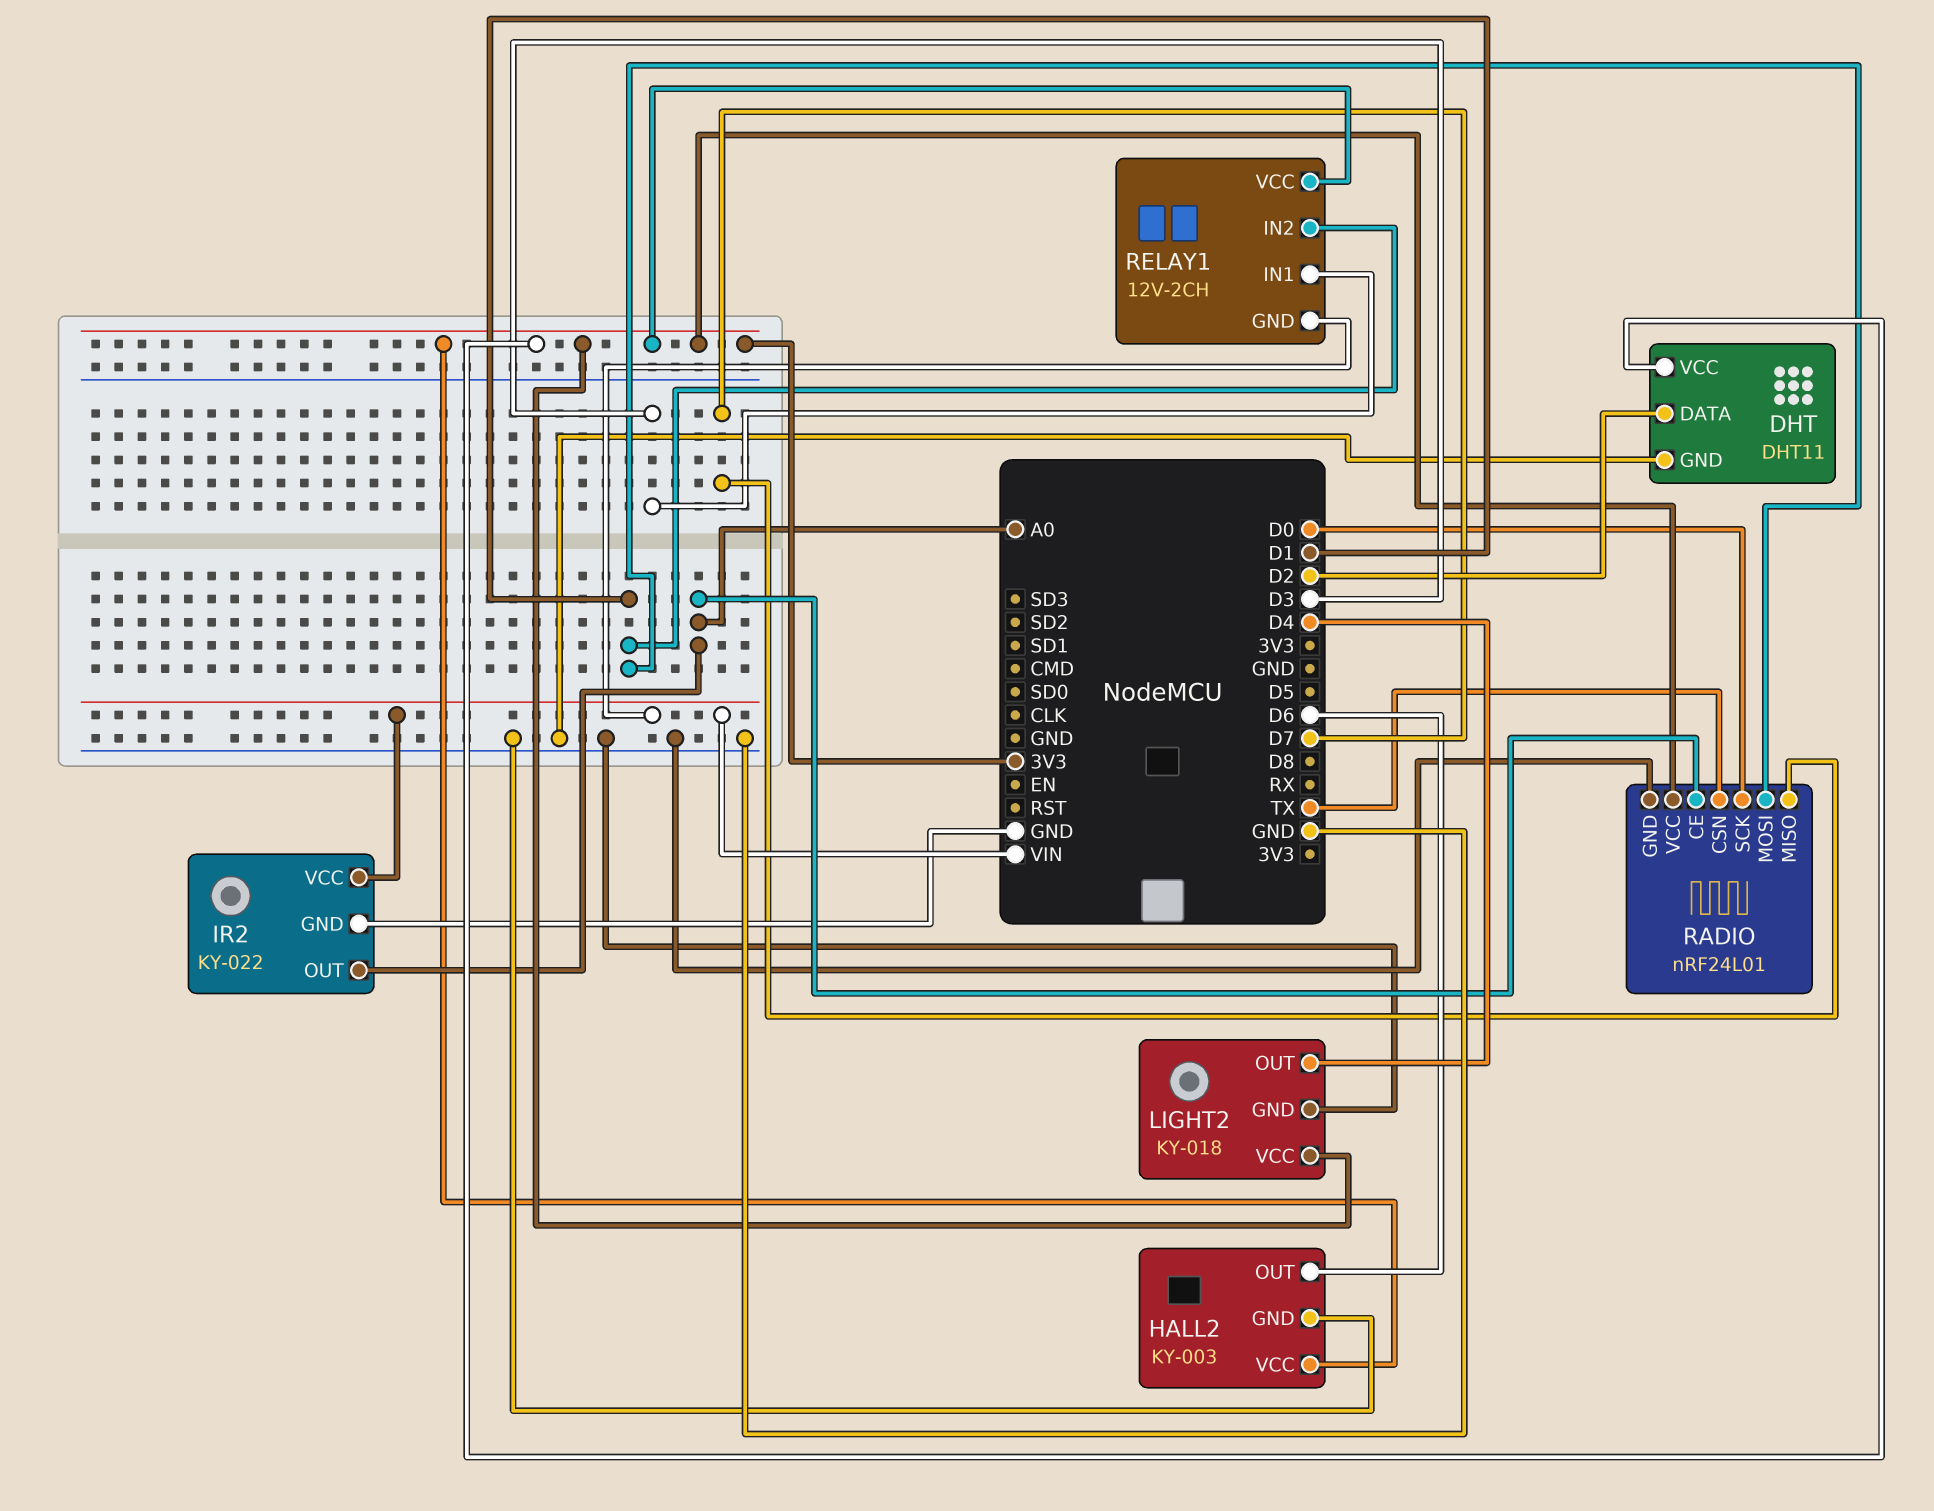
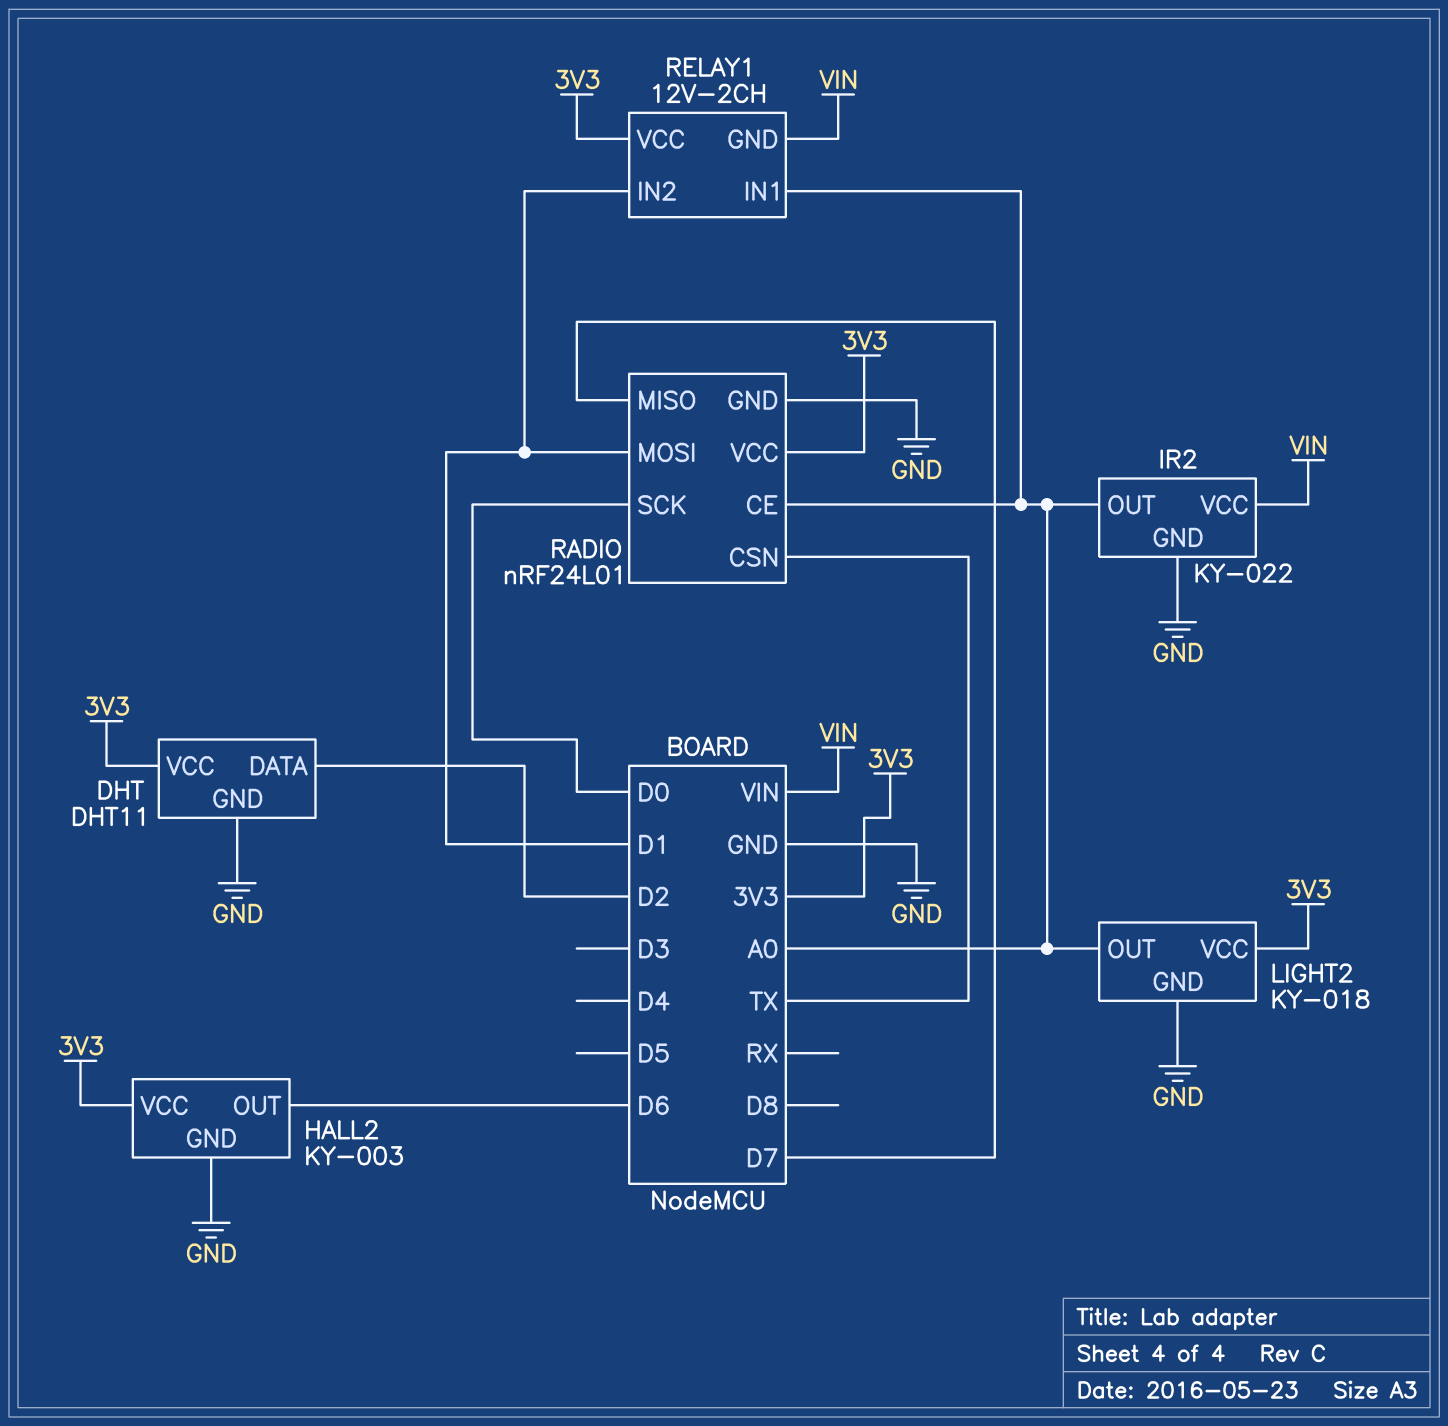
LIGHT2 pin OUT: D4 -> A0
RELAY1 pin IN1: D3 -> A0

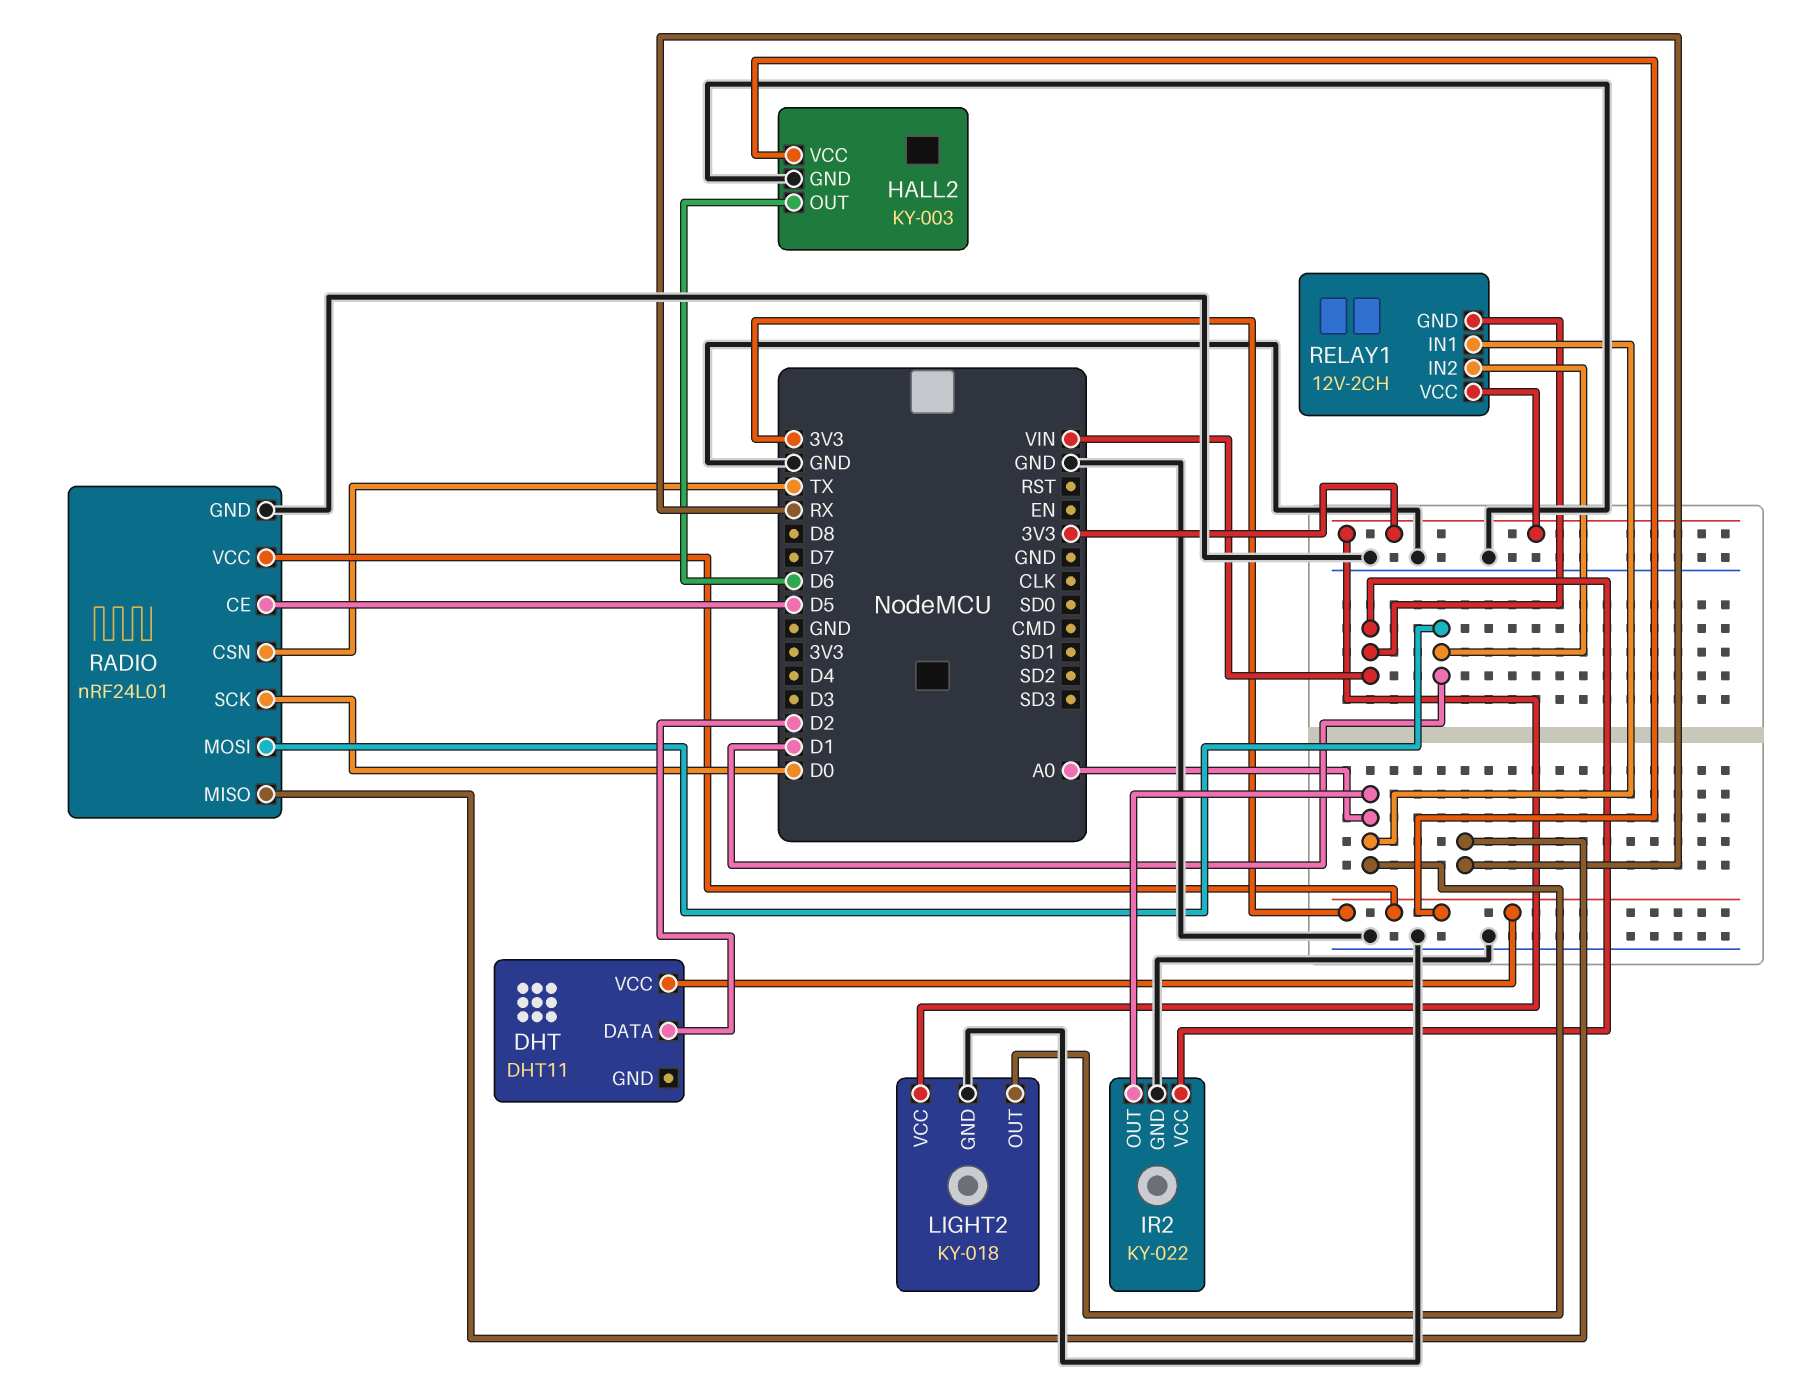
DHT pin GND: GND -> none
RADIO pin CE: A0 -> D5
RADIO pin MISO: D7 -> RX

